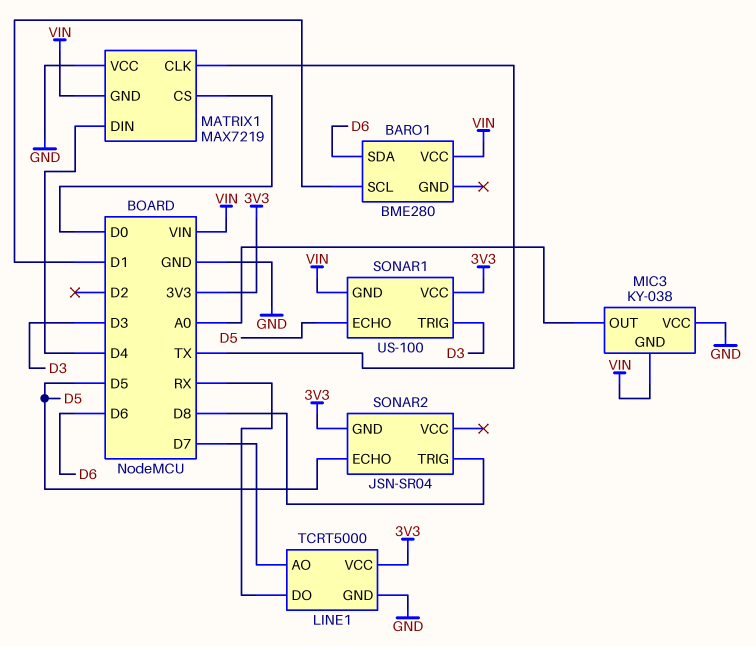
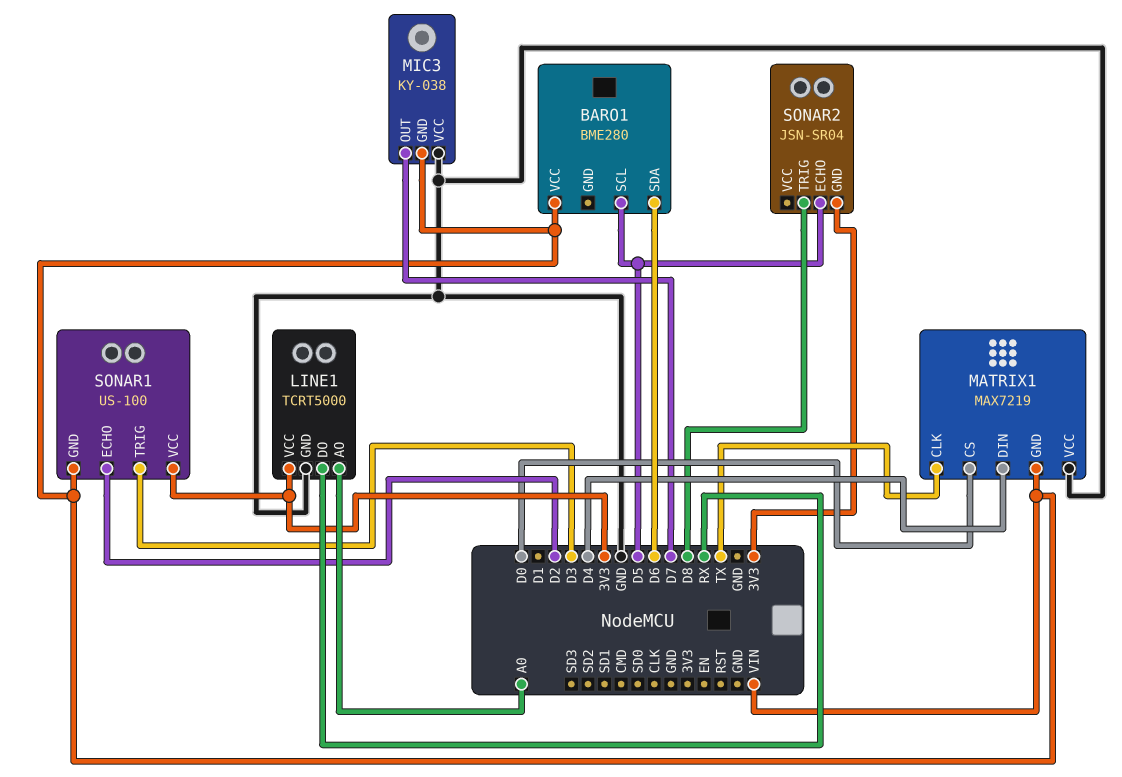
BARO1 pin SCL: D1 -> D5
LINE1 pin AO: D7 -> A0
MIC3 pin OUT: A0 -> D7
SONAR1 pin ECHO: D5 -> D2

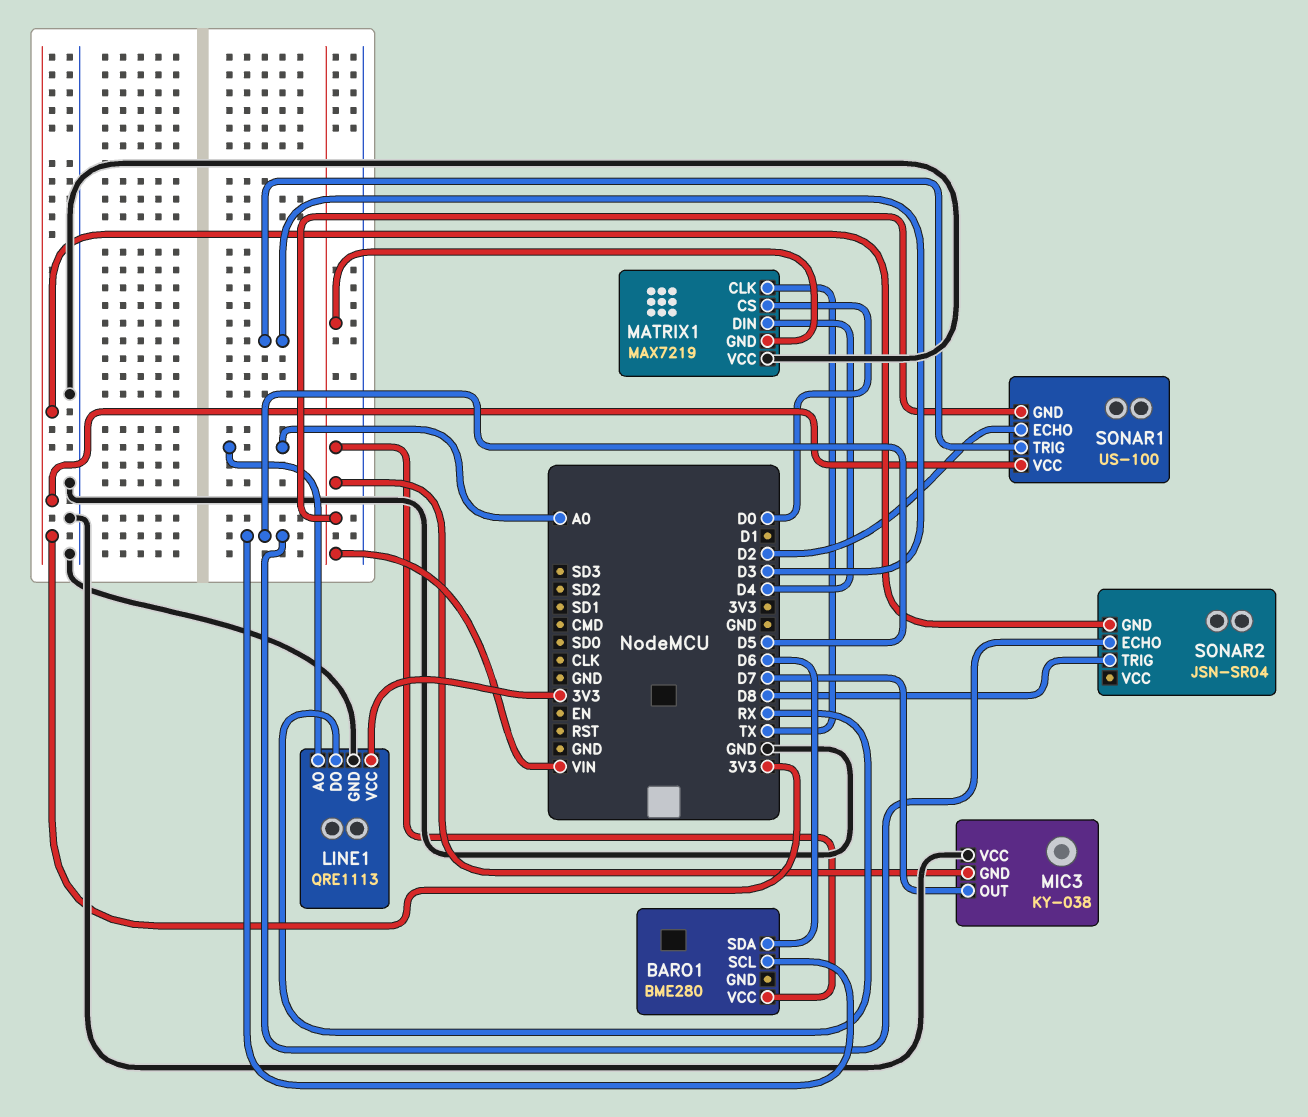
LINE1: TCRT5000 -> QRE1113

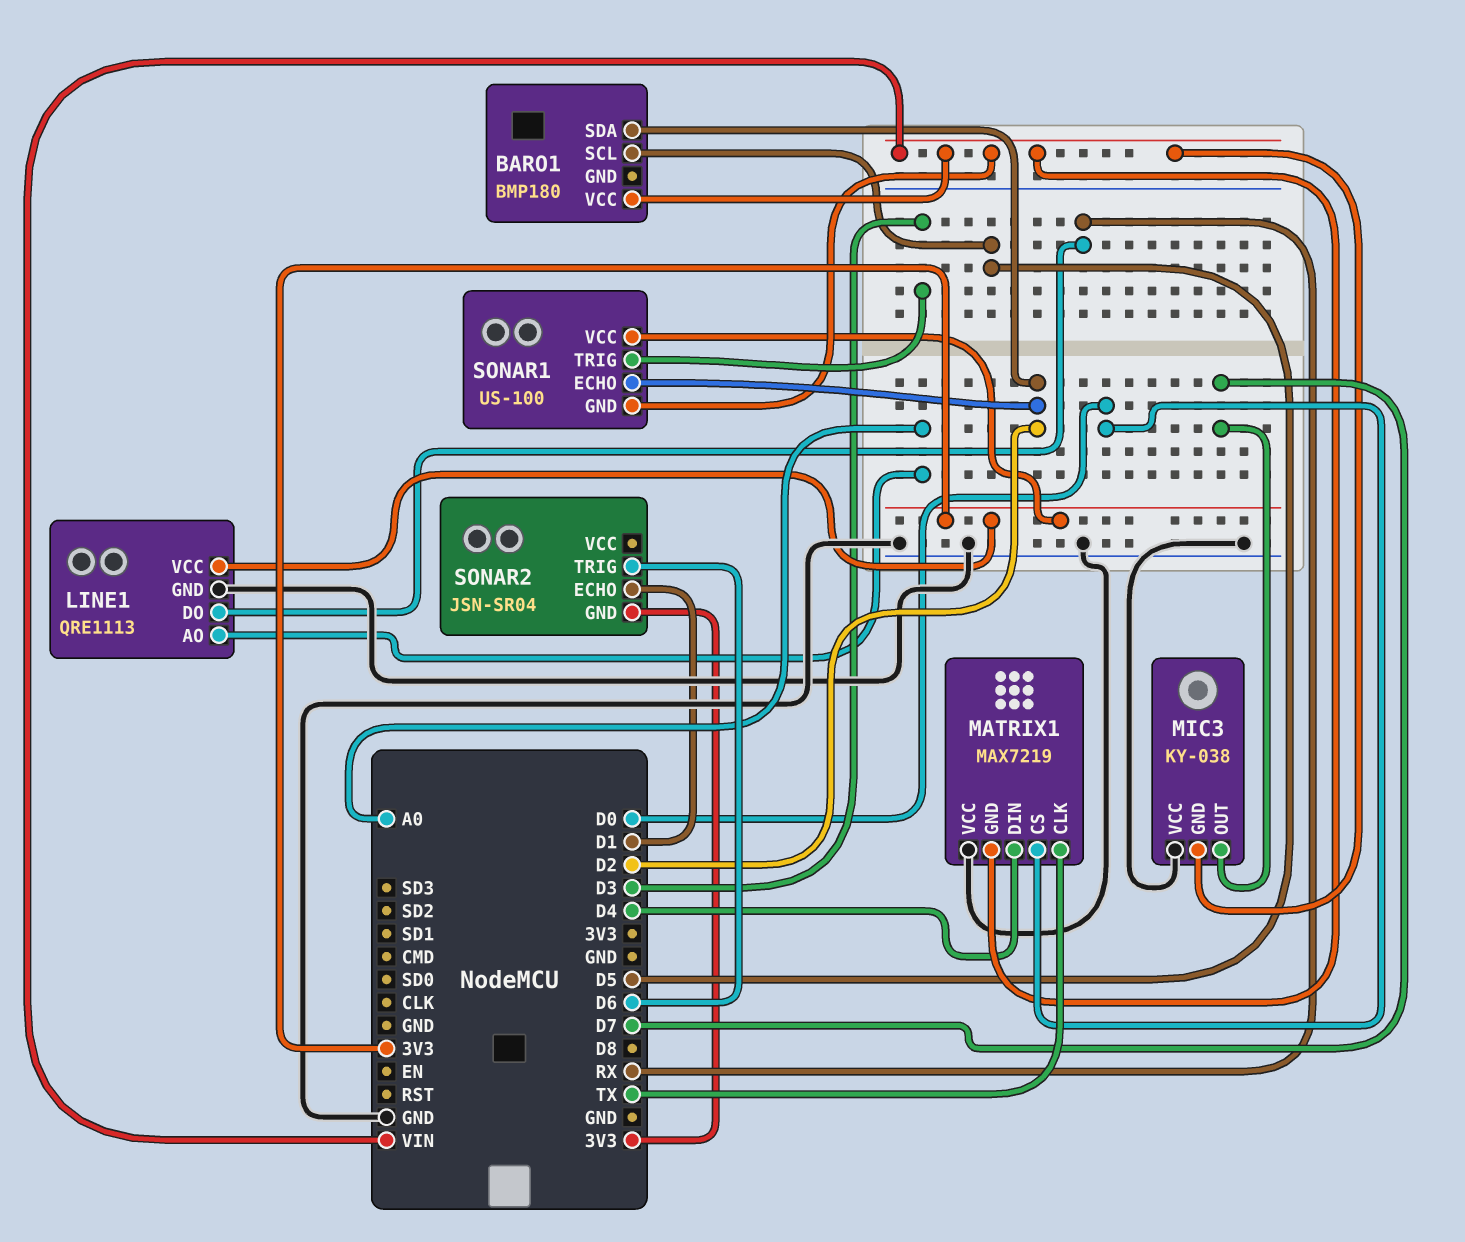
BARO1: BME280 -> BMP180
BARO1 pin SDA: D6 -> D2
SONAR2 pin ECHO: D5 -> D1
SONAR2 pin TRIG: D8 -> D6

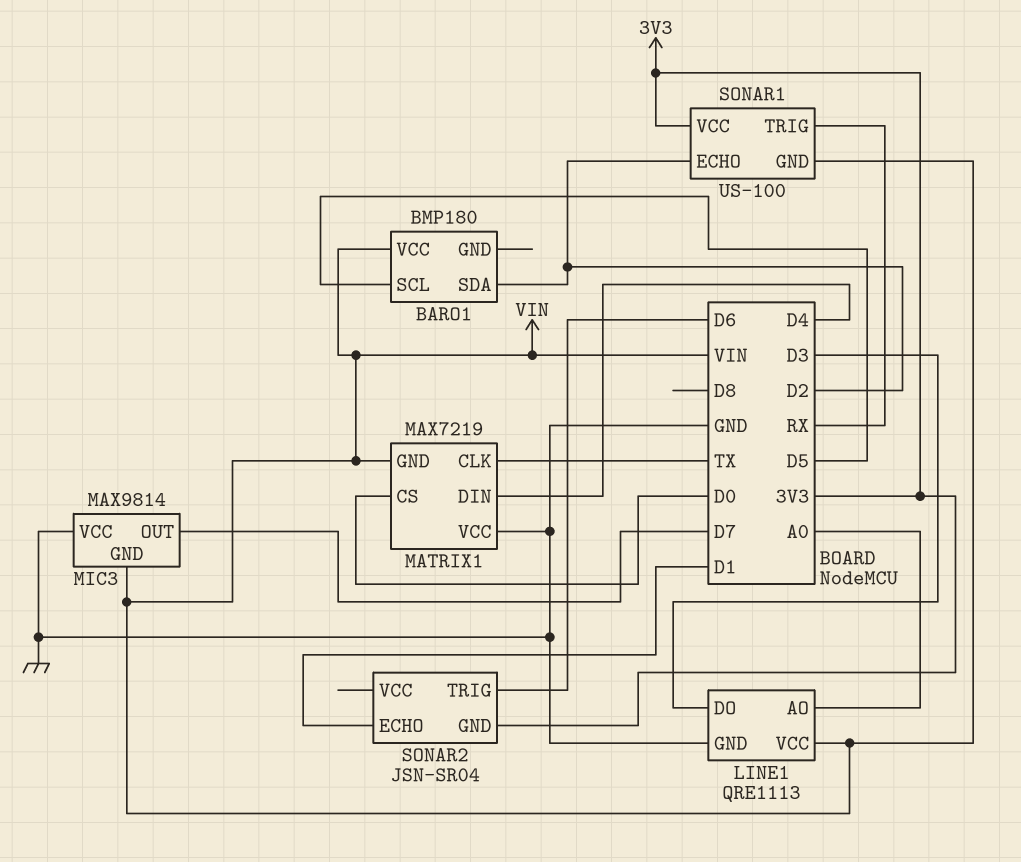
LINE1 pin DO: RX -> D3
LINE1 pin VCC: 3V3 -> VIN
MIC3: KY-038 -> MAX9814
SONAR1 pin TRIG: D3 -> RX

